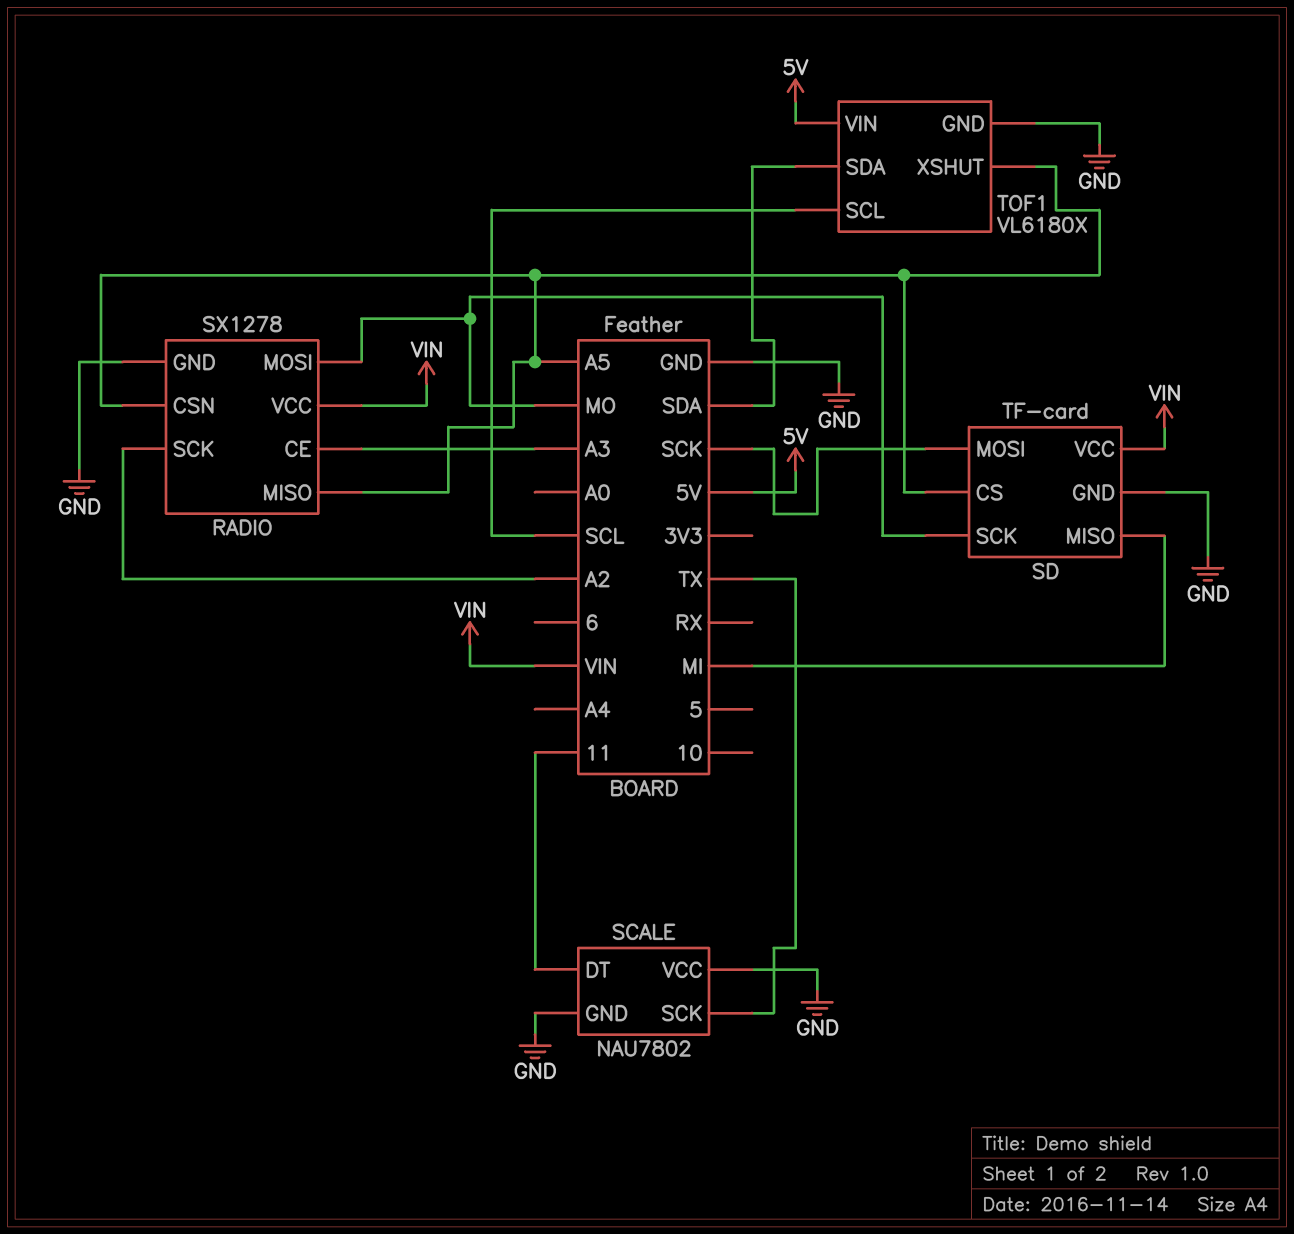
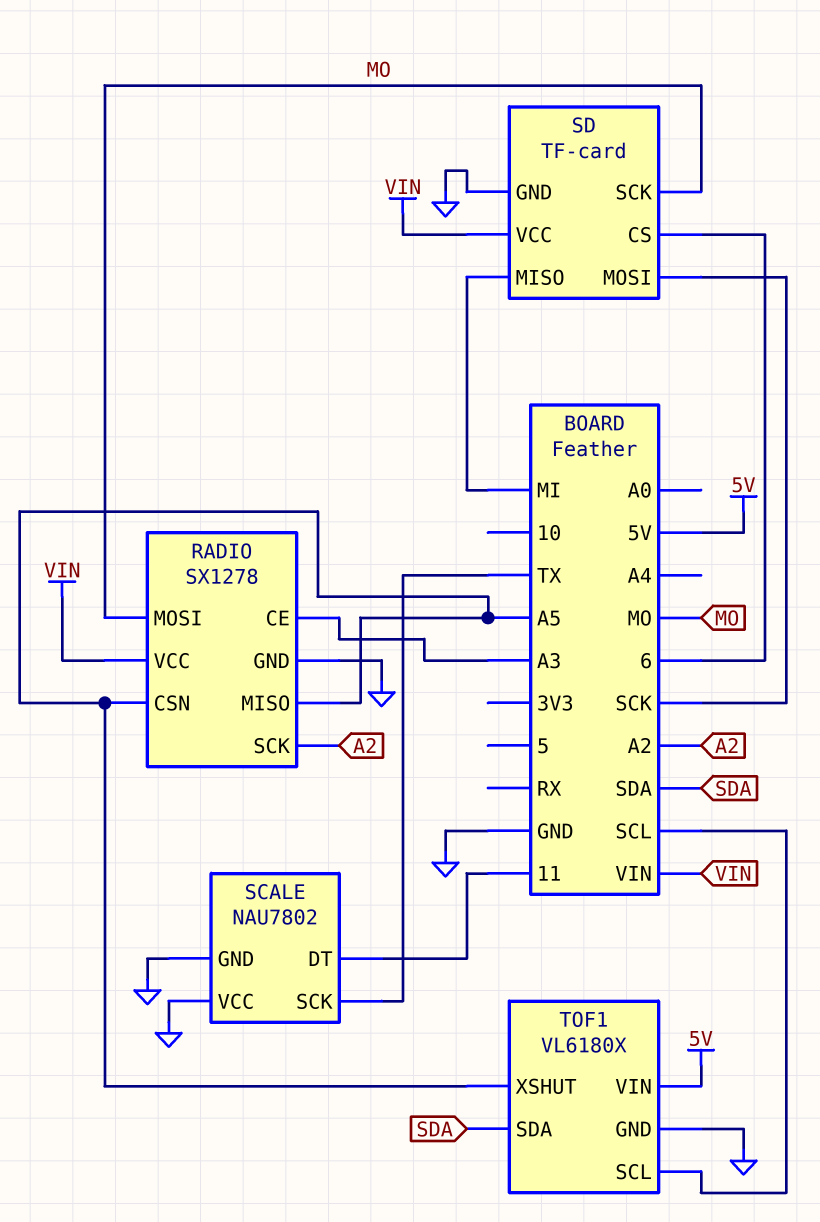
SD pin CS: A5 -> 6

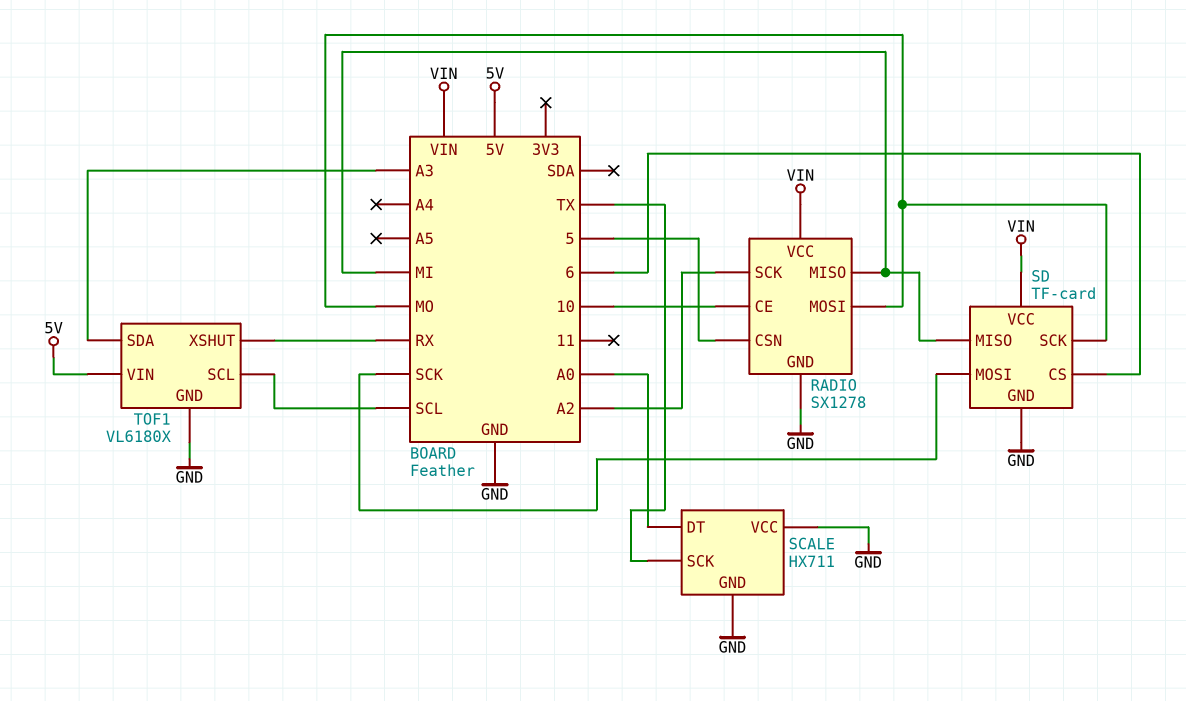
RADIO pin CE: A3 -> 10
RADIO pin CSN: A5 -> 5
RADIO pin MISO: A5 -> MI
SCALE: NAU7802 -> HX711
SCALE pin DT: 11 -> A0
TOF1 pin SDA: SDA -> A3
TOF1 pin XSHUT: A5 -> RX

